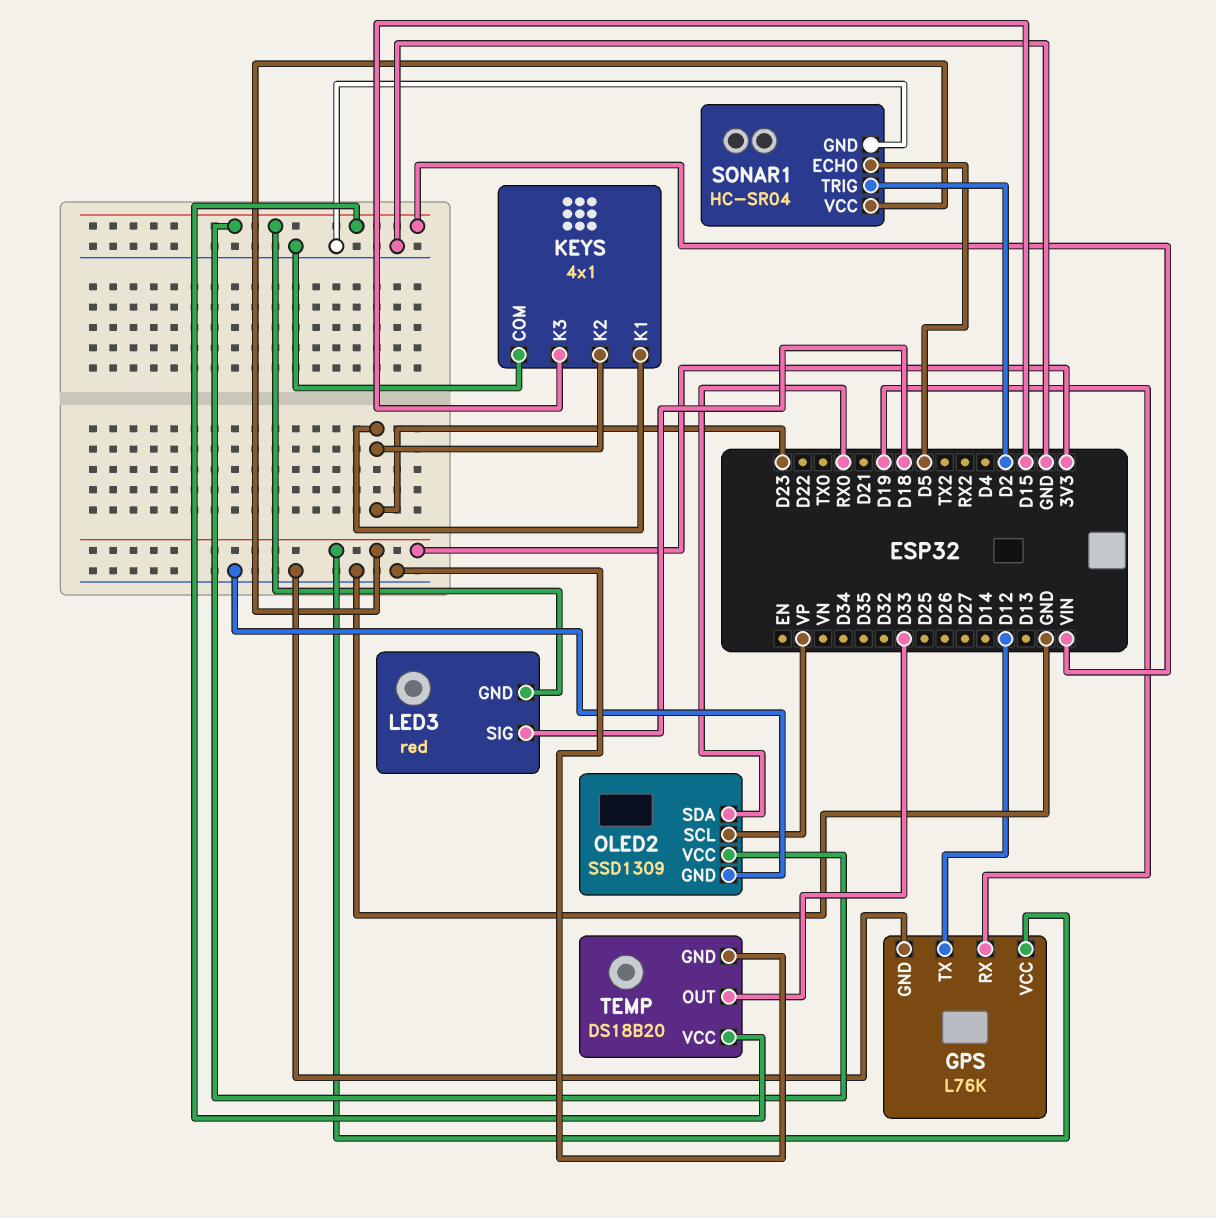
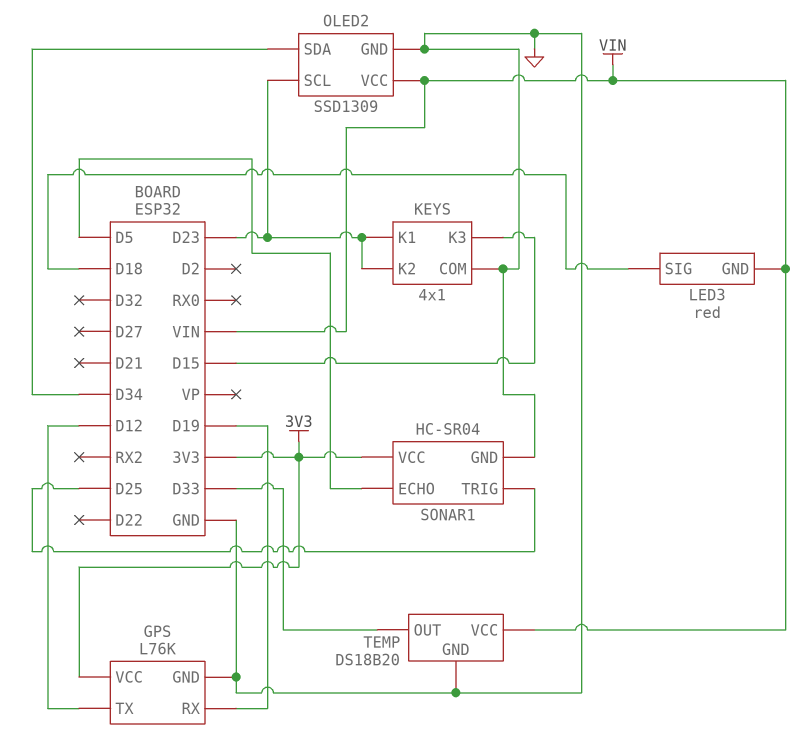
OLED2 pin SCL: VP -> D23
OLED2 pin SDA: RX0 -> D34
SONAR1 pin TRIG: D2 -> D25

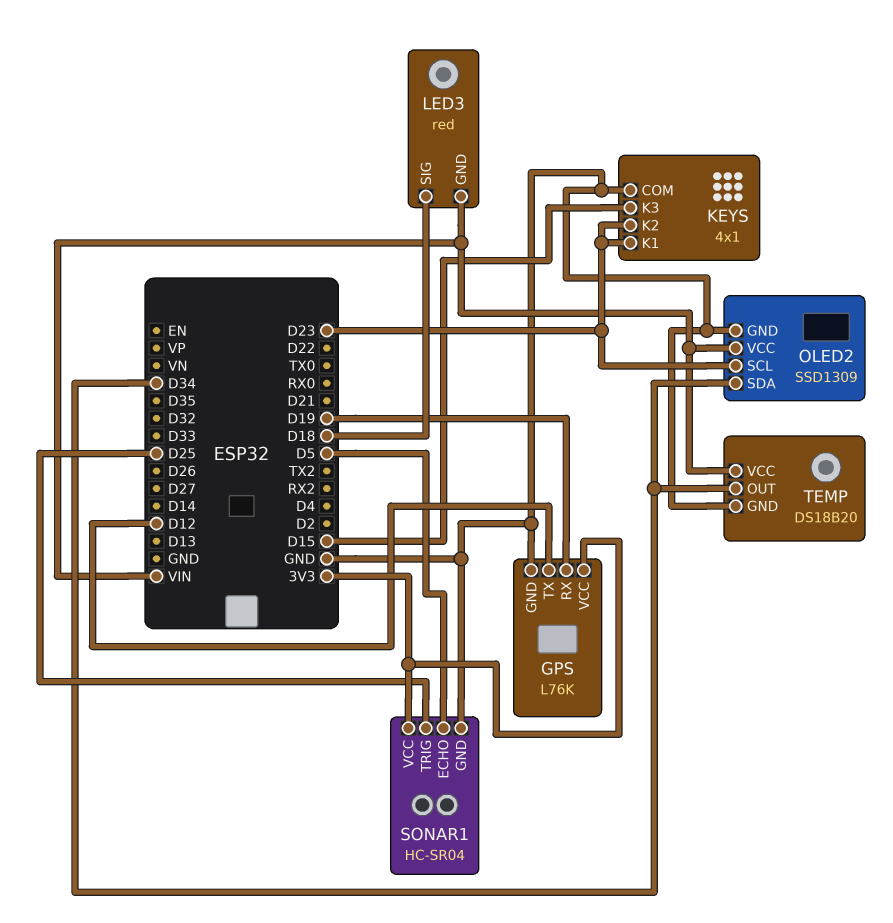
TEMP pin OUT: D33 -> D34

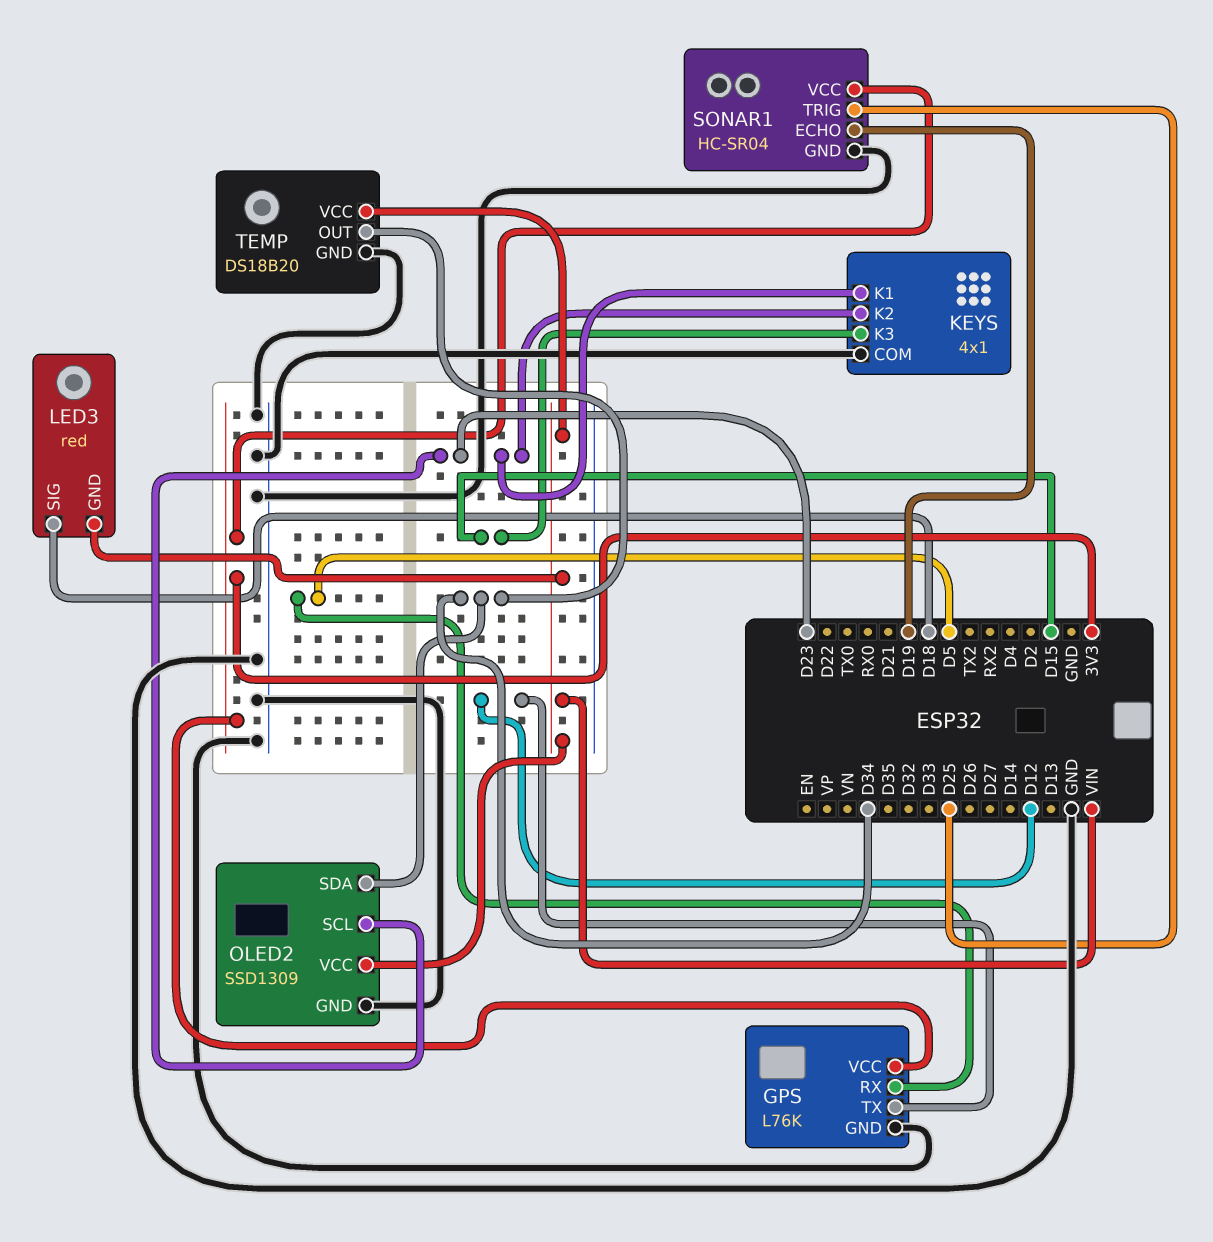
GPS pin RX: D19 -> D5
SONAR1 pin ECHO: D5 -> D19

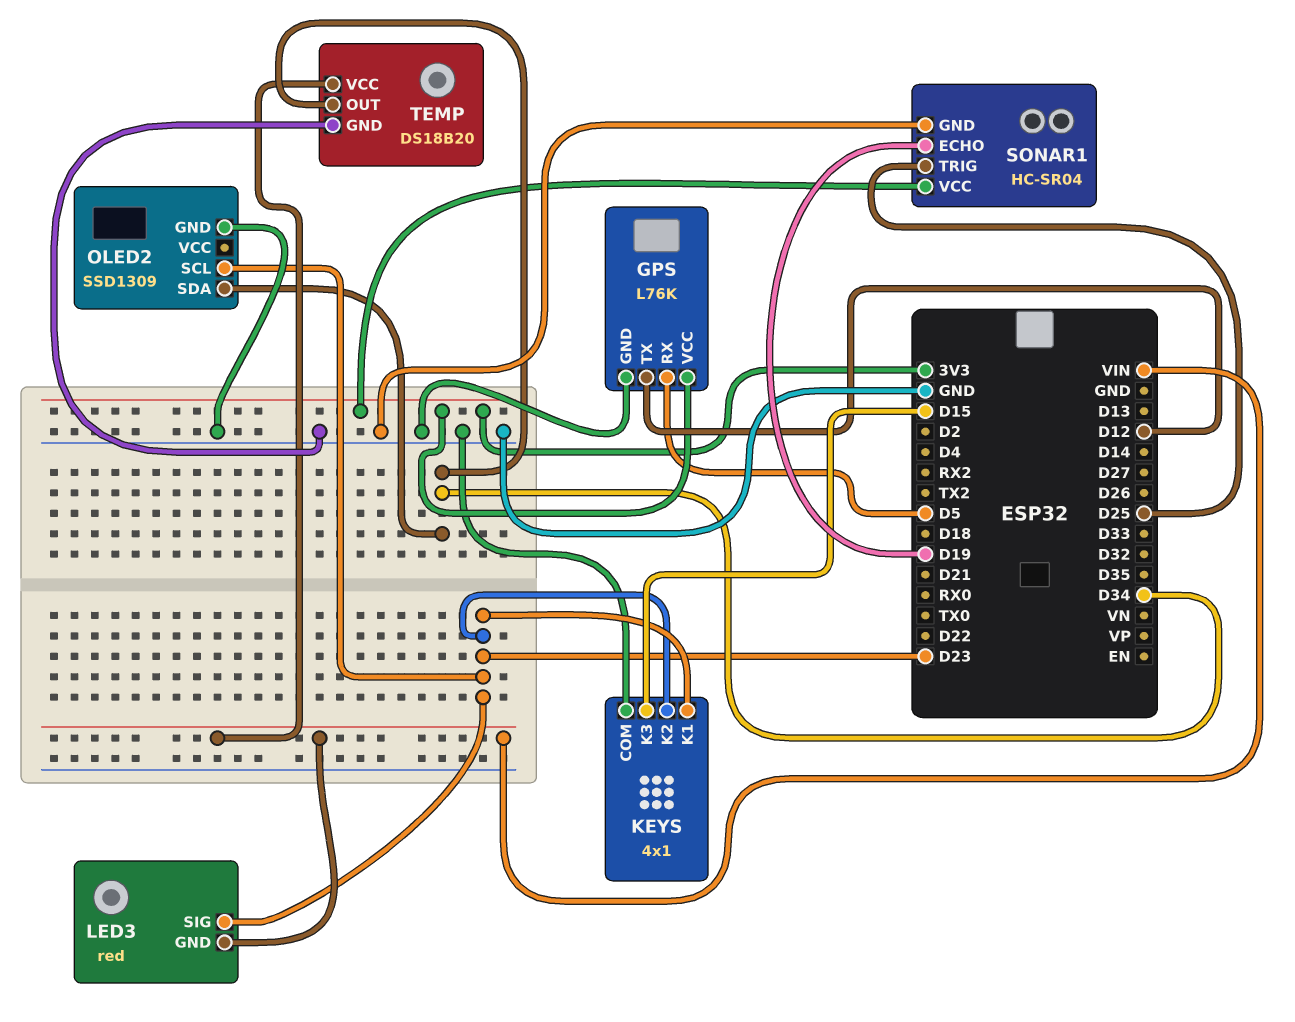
LED3 pin SIG: D18 -> D23
OLED2 pin VCC: VIN -> none

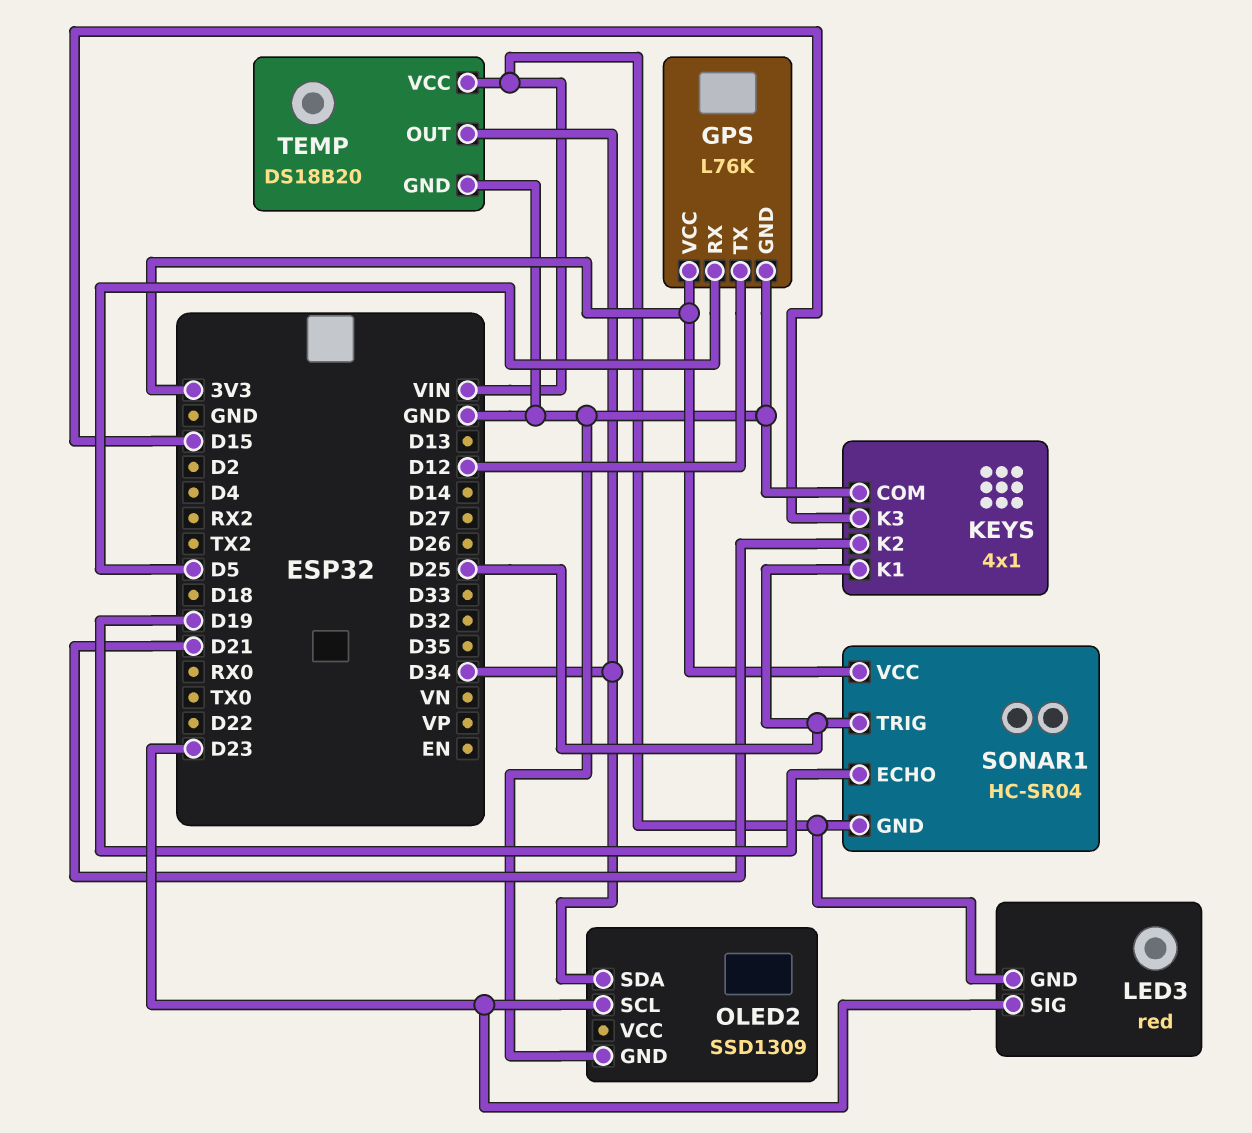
KEYS pin K1: D23 -> D25
KEYS pin K2: D23 -> D21
SONAR1 pin GND: GND -> VIN

